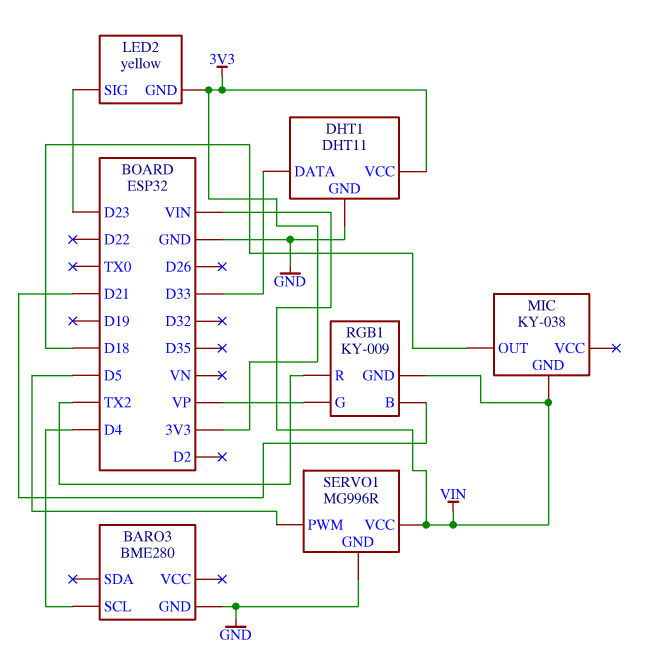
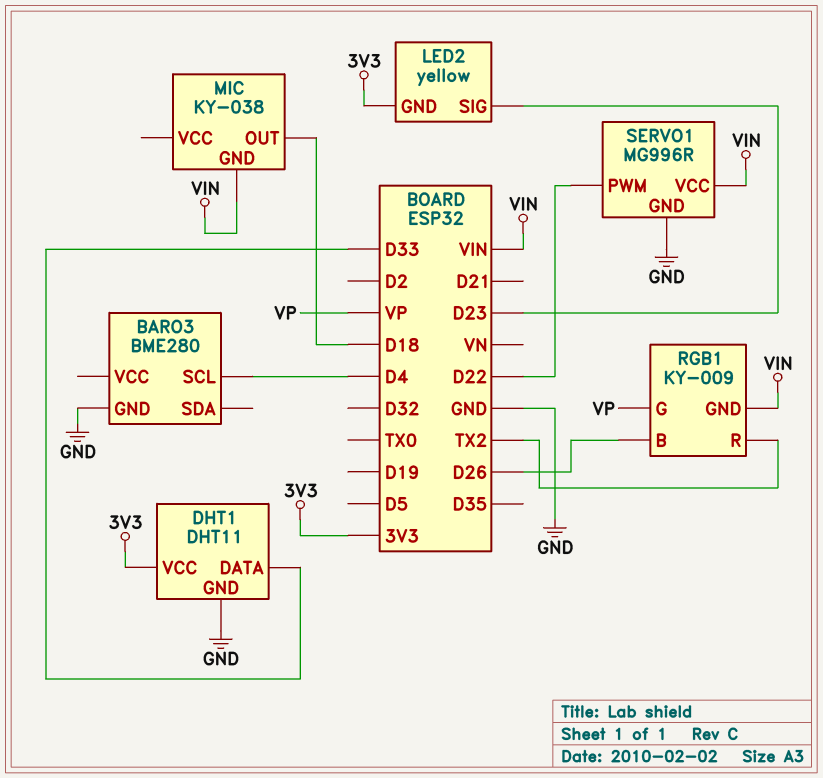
RGB1 pin B: D21 -> D26
SERVO1 pin PWM: D5 -> D22

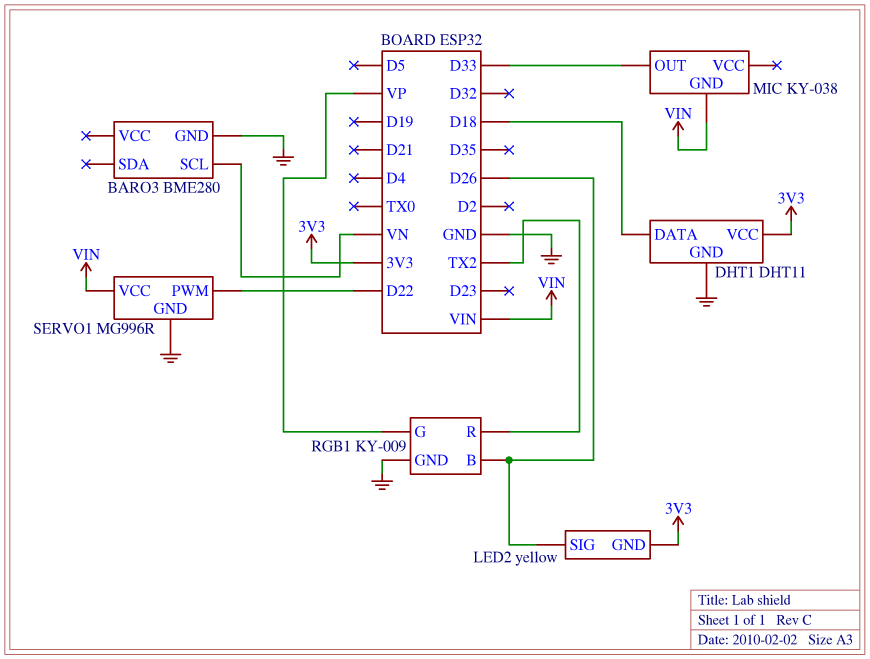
BARO3 pin SCL: D4 -> VN
DHT1 pin DATA: D33 -> D18
LED2 pin SIG: D23 -> D26
MIC pin OUT: D18 -> D33
RGB1 pin GND: VIN -> GND

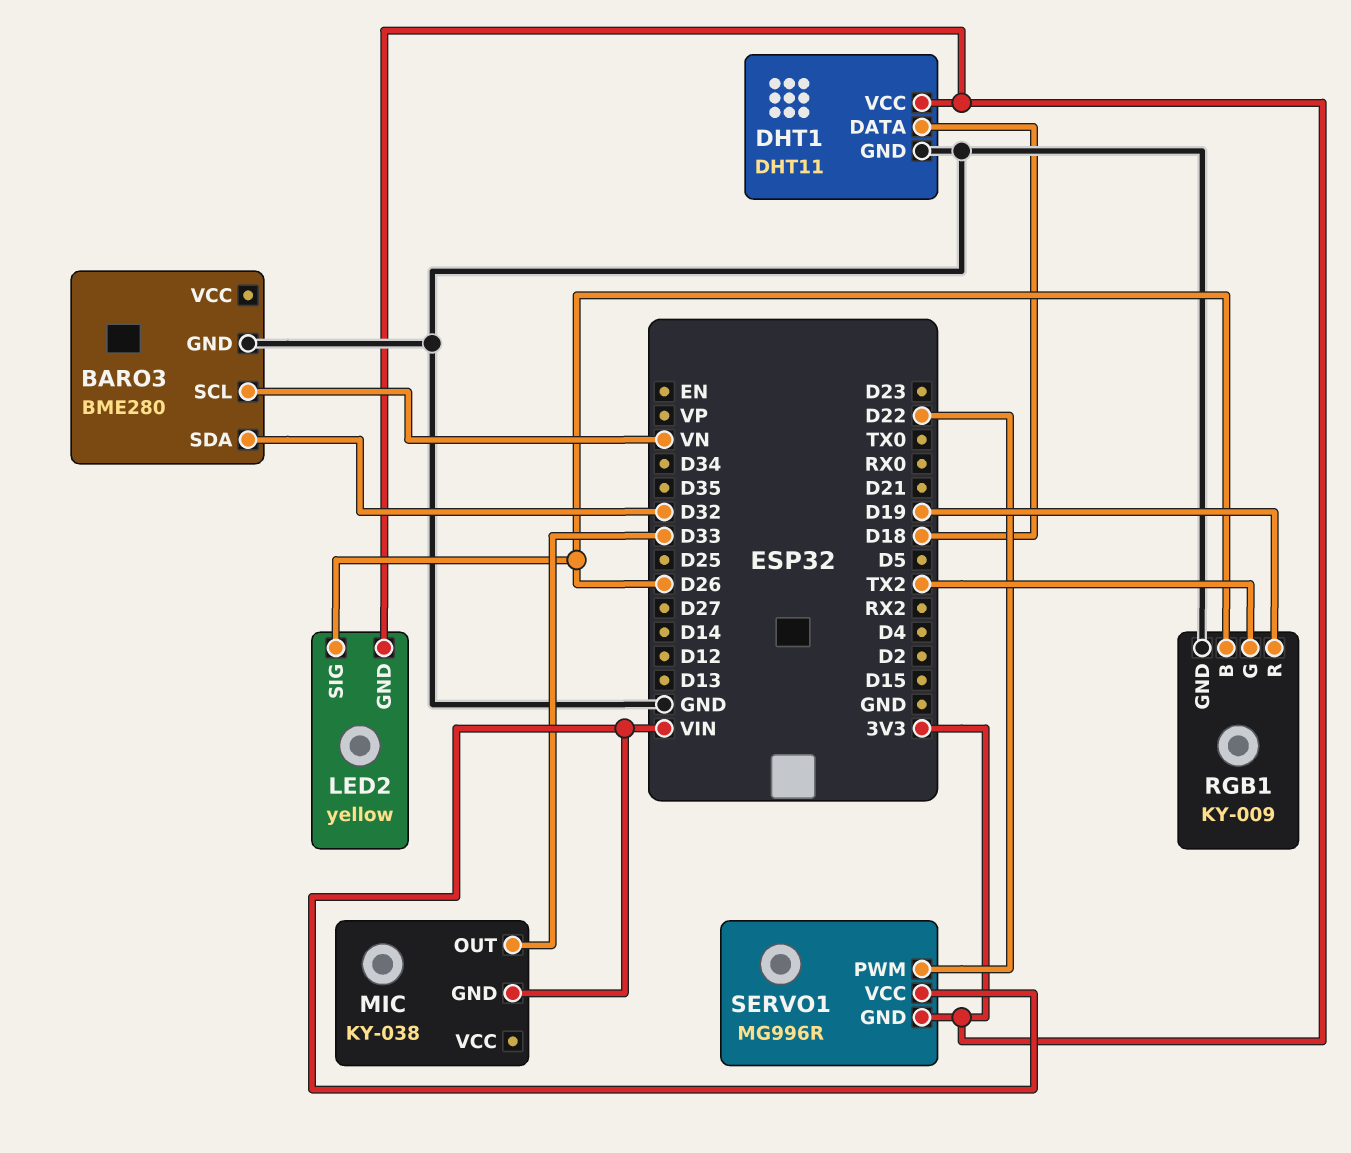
BARO3 pin SDA: none -> D32
RGB1 pin G: VP -> TX2
RGB1 pin R: TX2 -> D19
SERVO1 pin GND: GND -> 3V3

